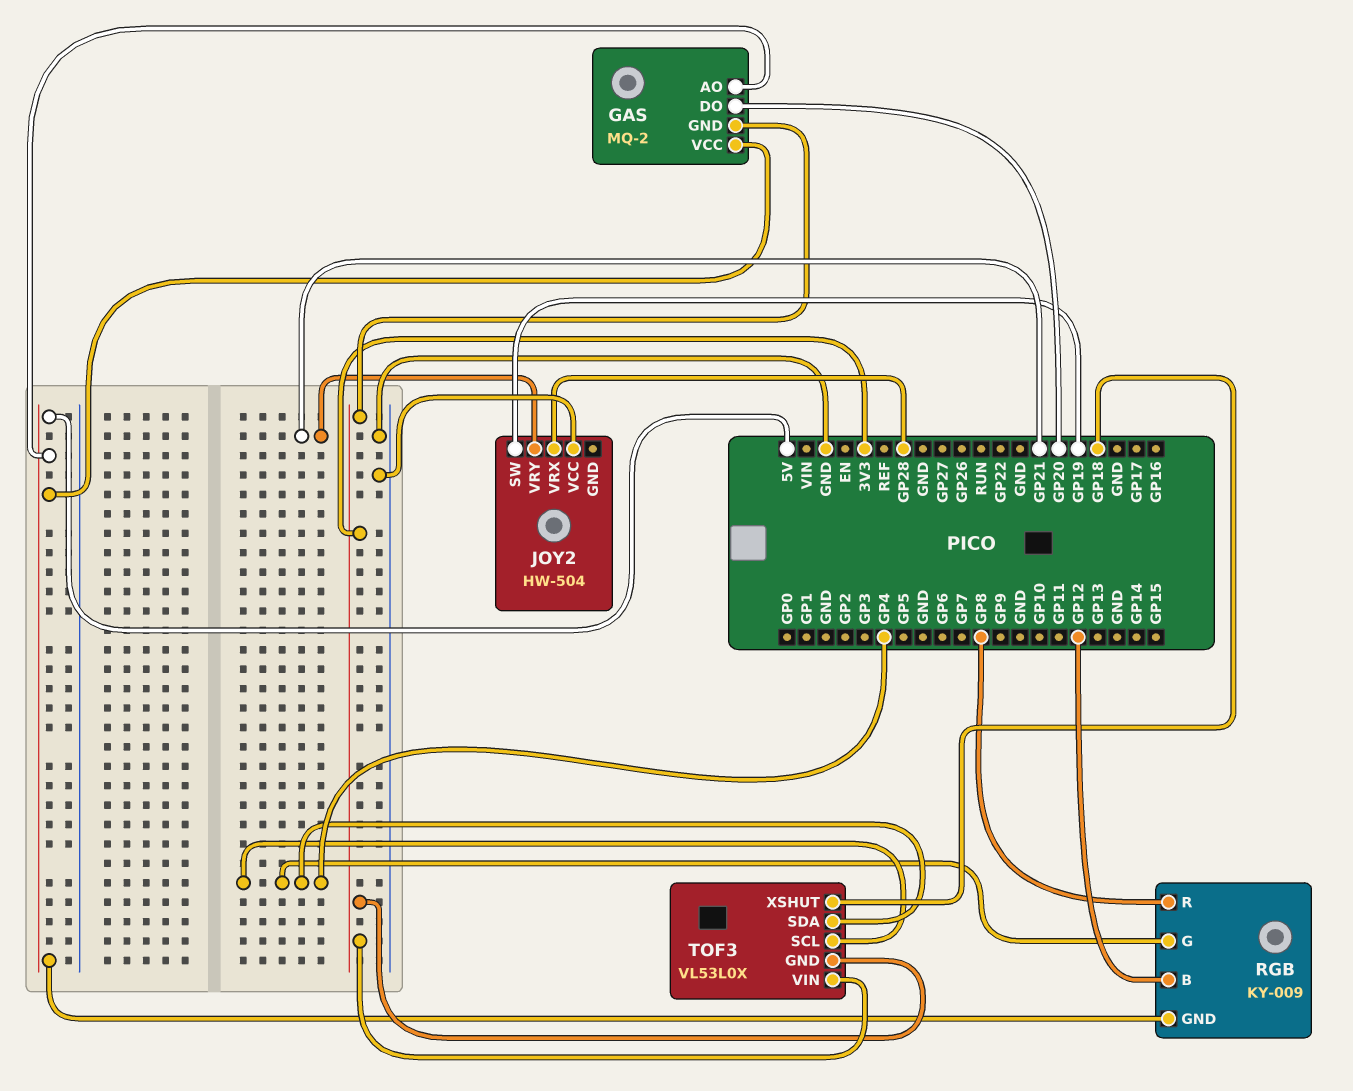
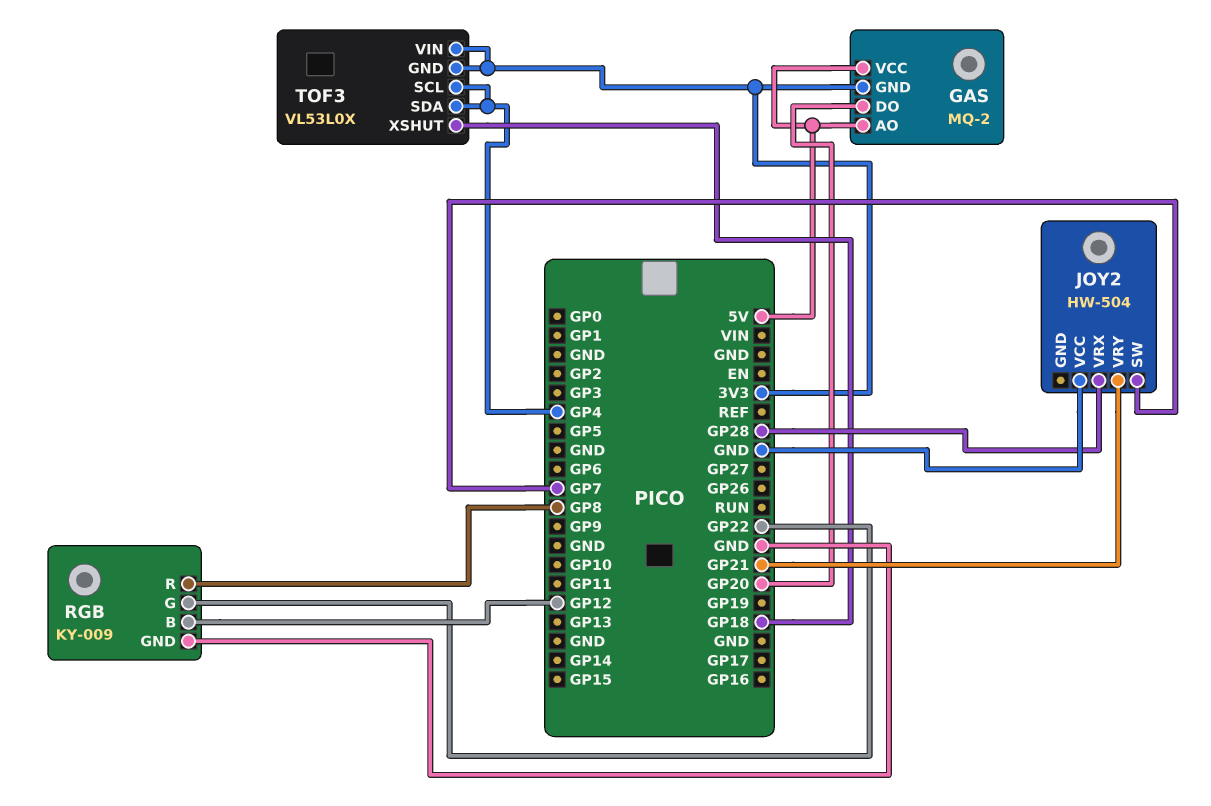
JOY2 pin SW: GP19 -> GP7
RGB pin G: GP4 -> GP22
RGB pin GND: 5V -> GND

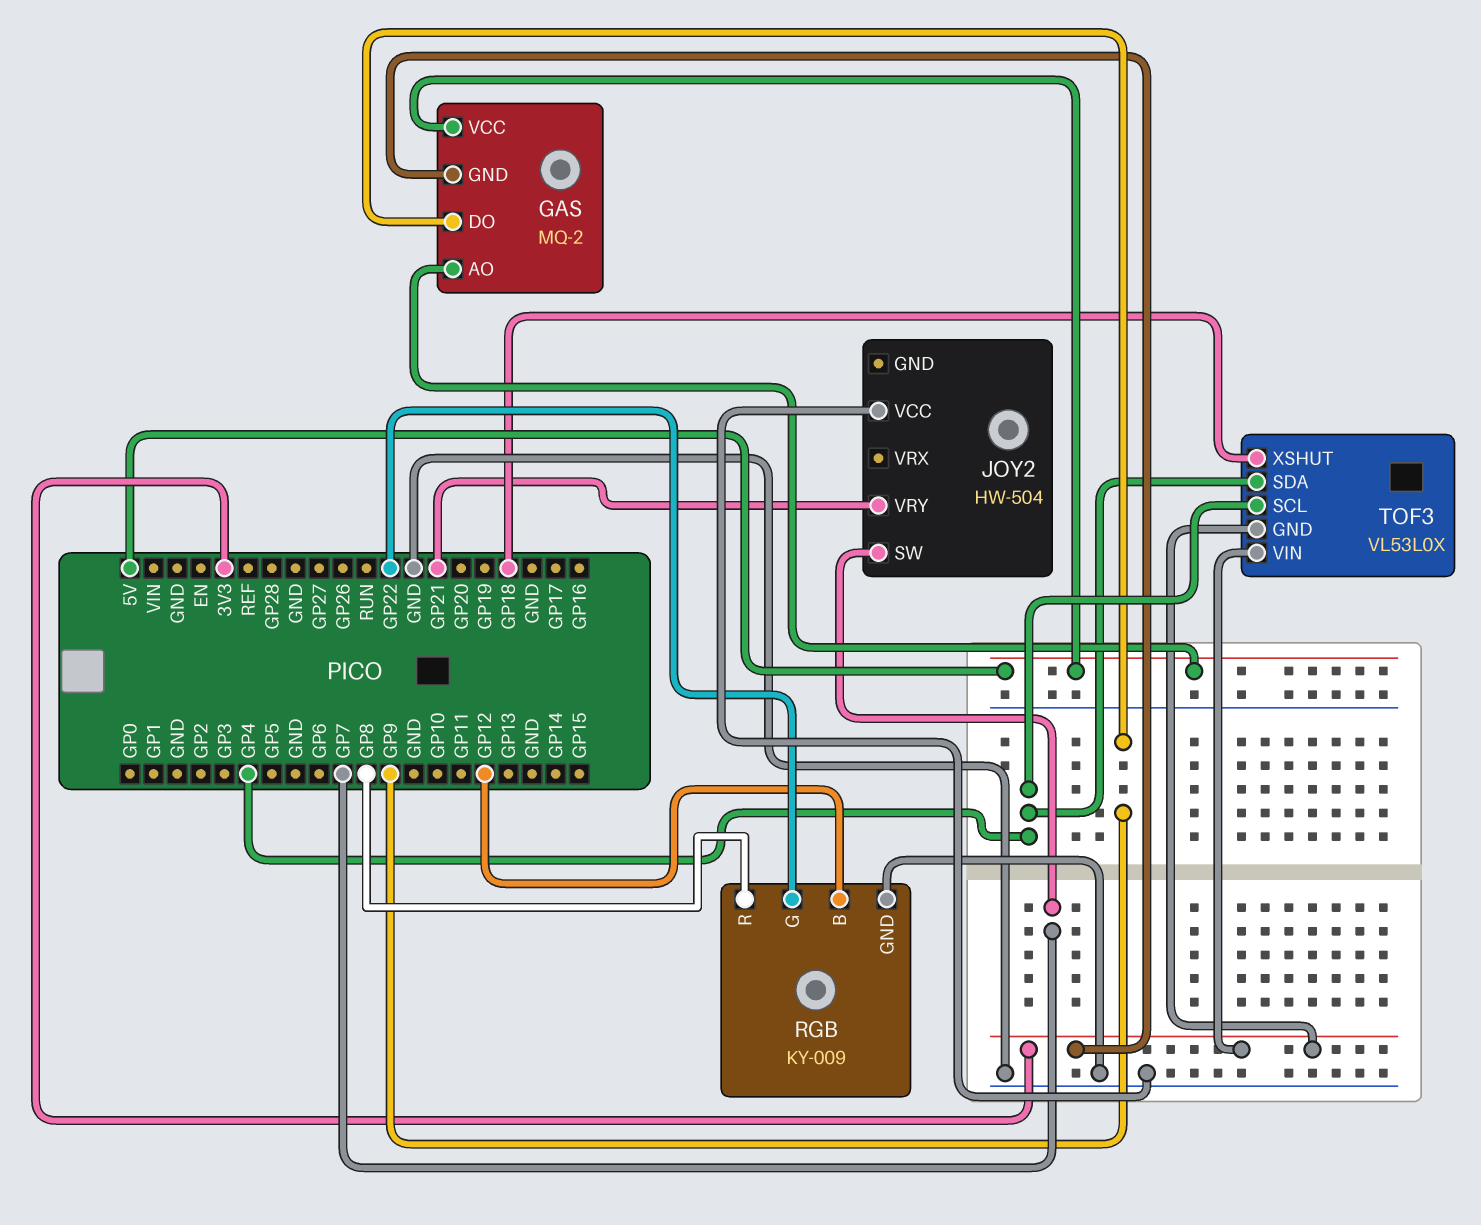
GAS pin DO: GP20 -> GP9
JOY2 pin VRX: GP28 -> none

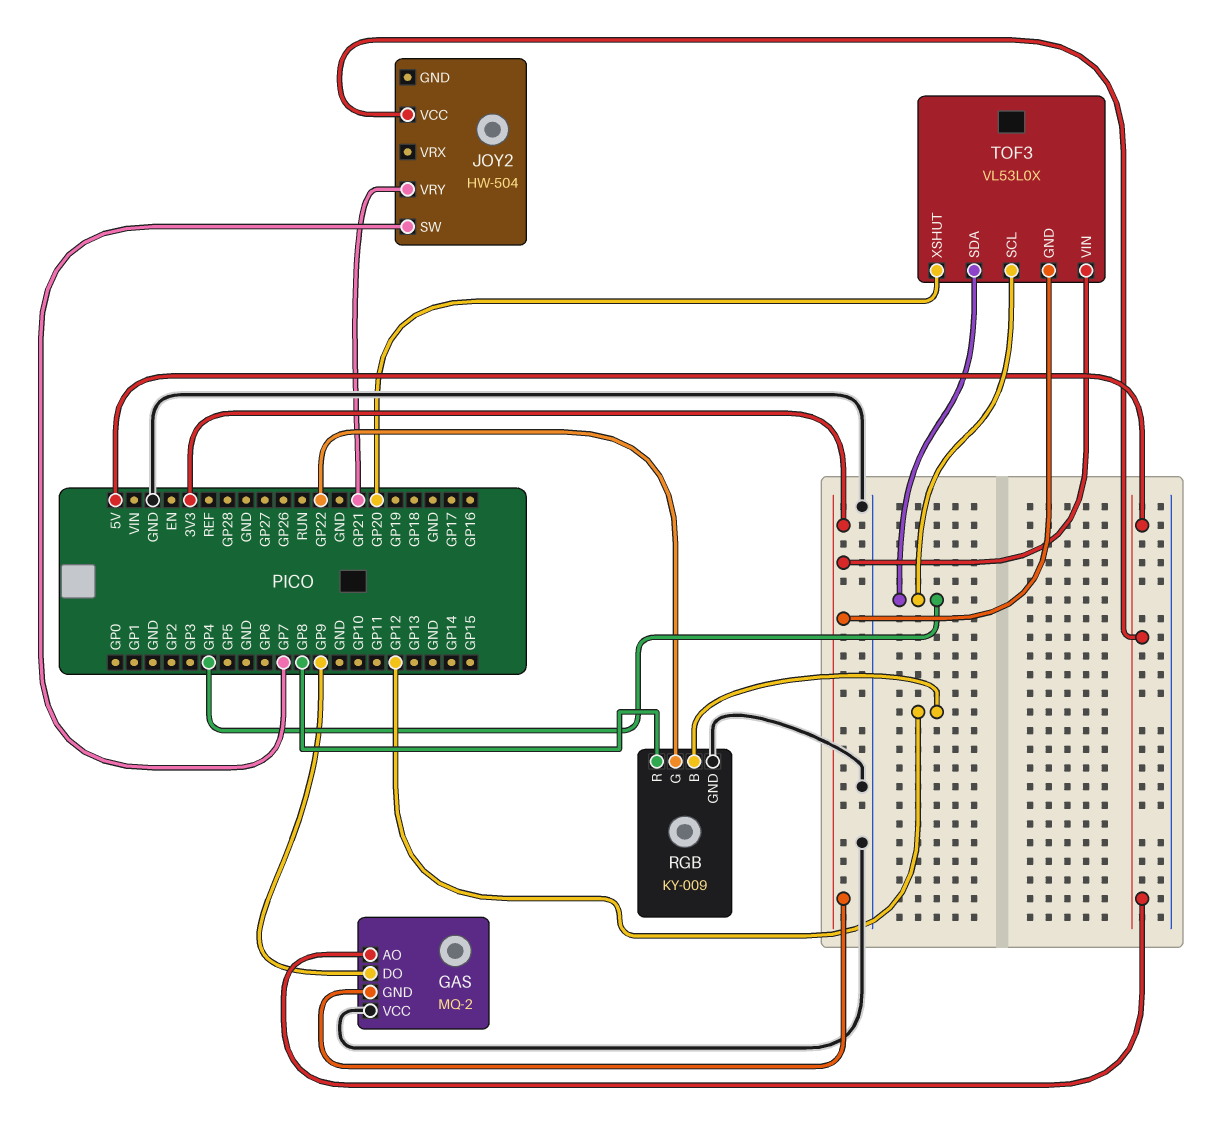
GAS pin VCC: 5V -> GND
JOY2 pin VCC: GND -> 5V
TOF3 pin XSHUT: GP18 -> GP20

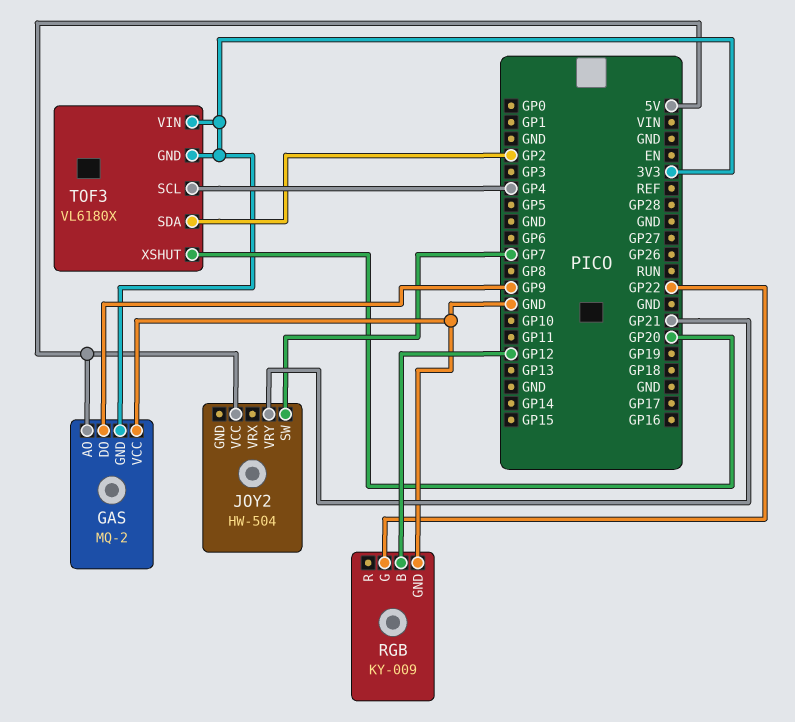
RGB pin R: GP8 -> none
TOF3: VL53L0X -> VL6180X
TOF3 pin SDA: GP4 -> GP2

